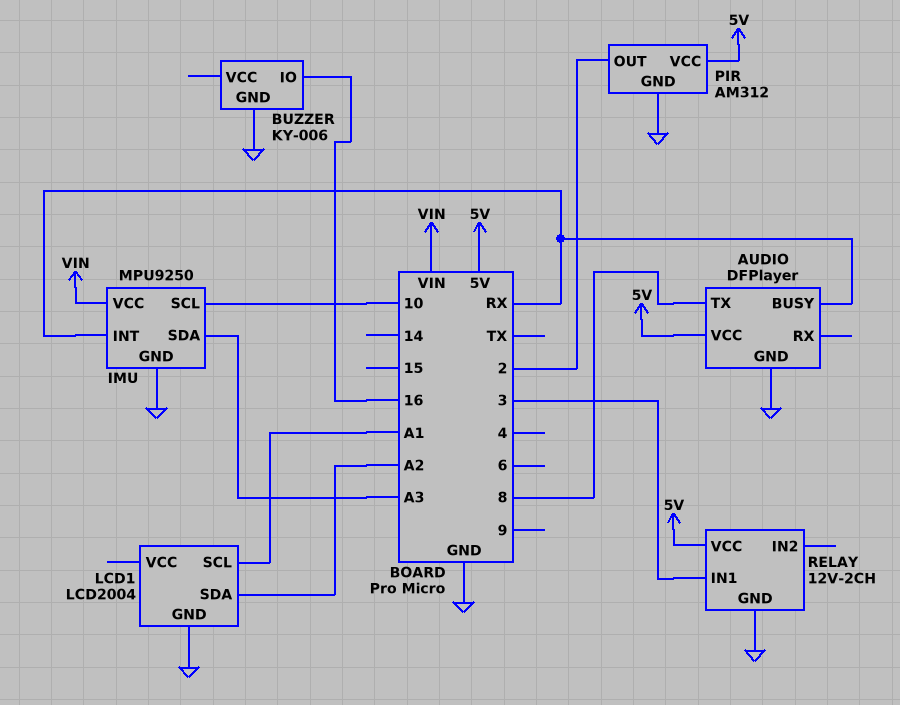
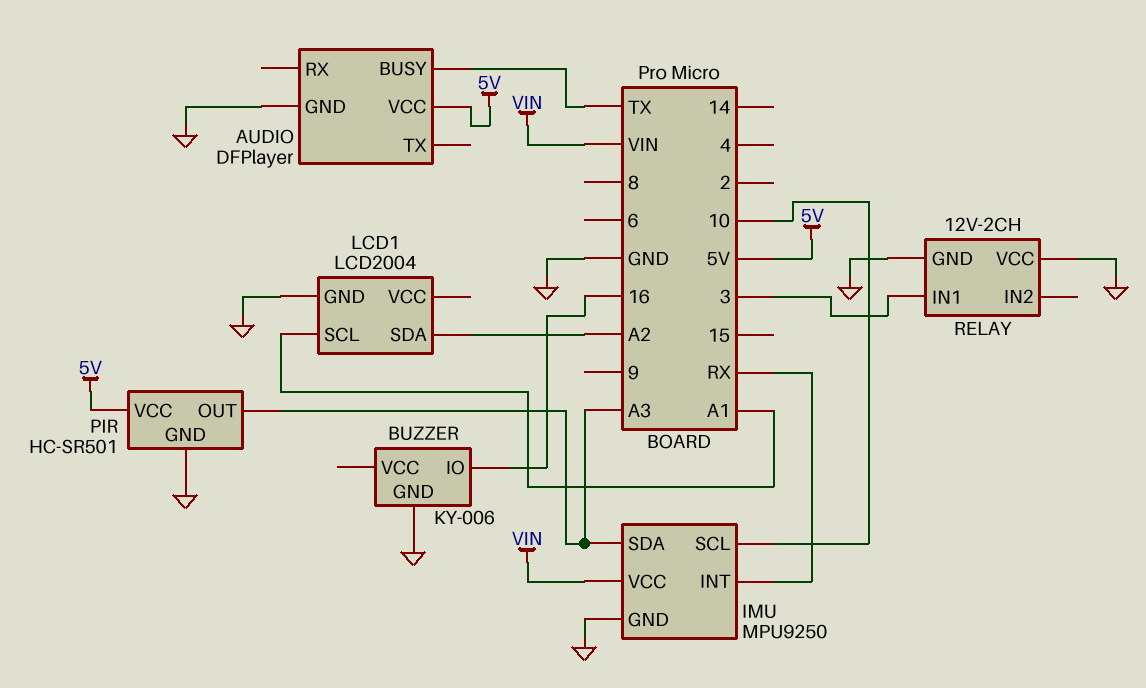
AUDIO pin BUSY: RX -> TX
AUDIO pin TX: 8 -> none
PIR: AM312 -> HC-SR501
PIR pin OUT: 2 -> A3
RELAY pin VCC: 5V -> GND

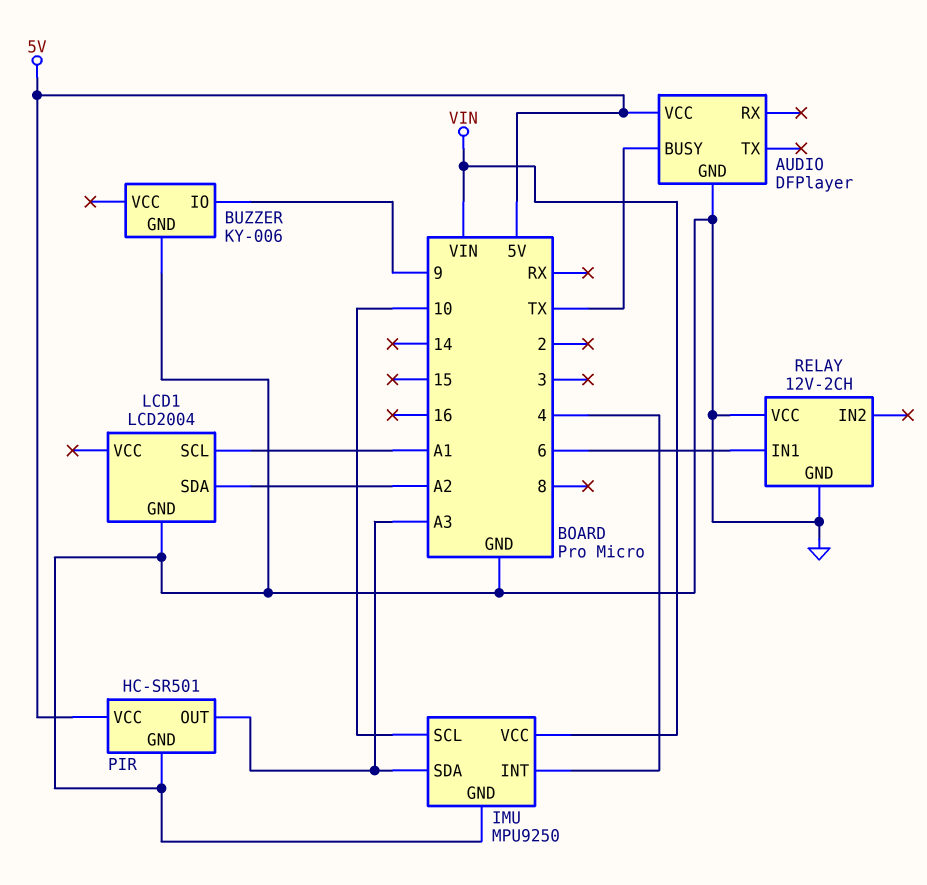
BUZZER pin IO: 16 -> 9
IMU pin INT: RX -> 4
RELAY pin IN1: 3 -> 6

